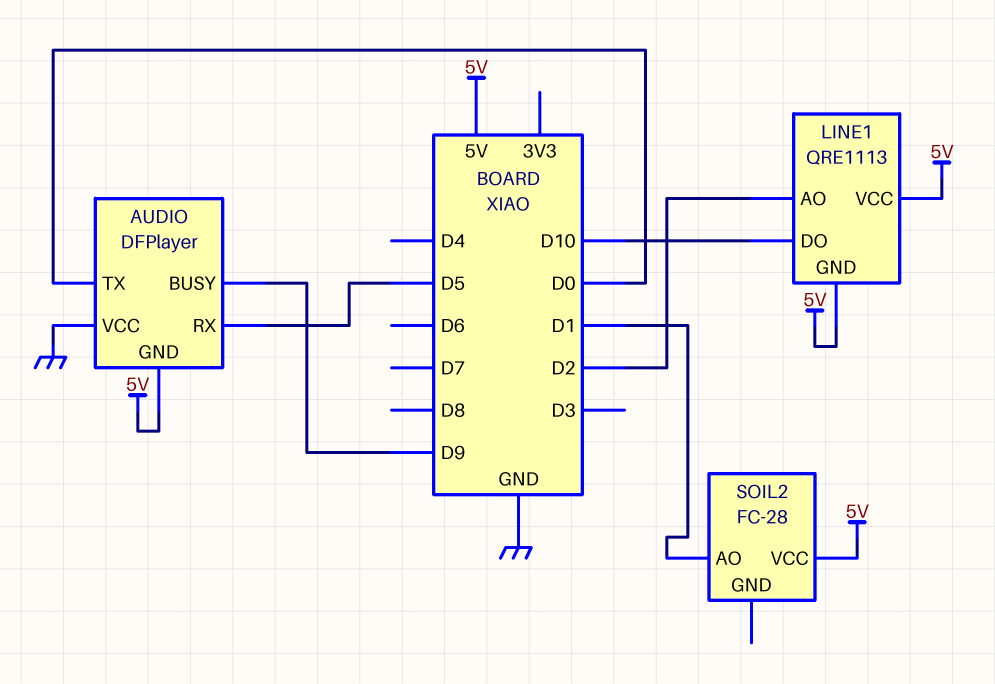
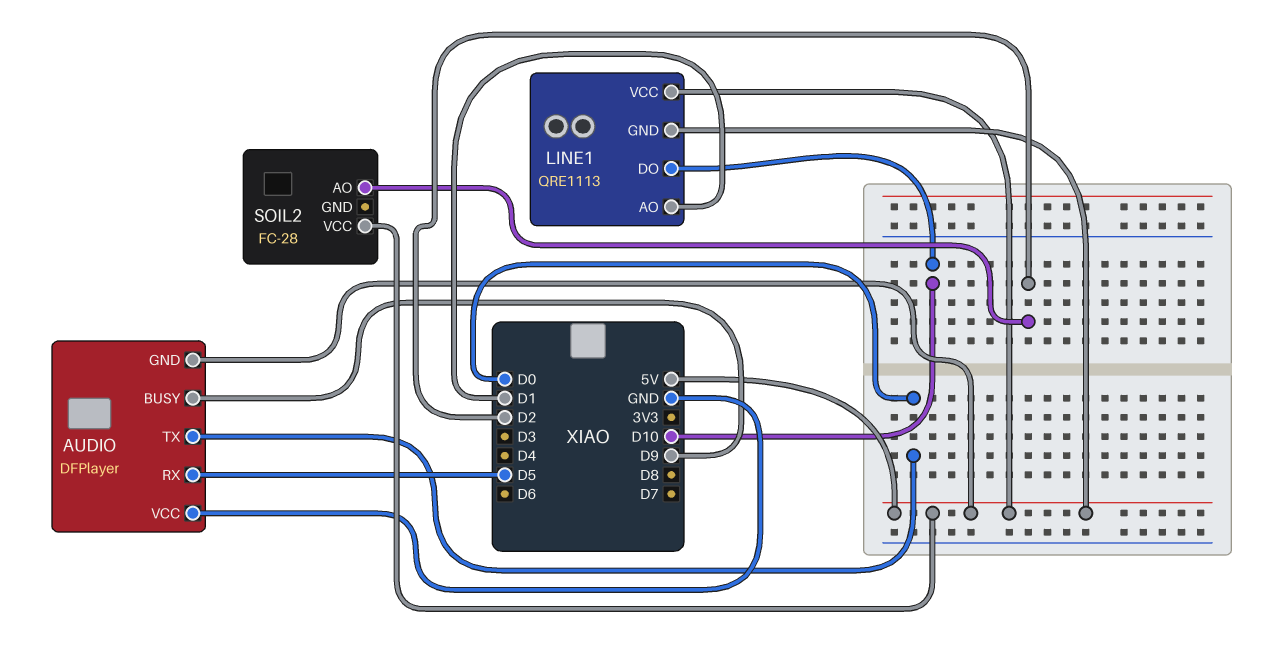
LINE1 pin AO: D2 -> D1
SOIL2 pin AO: D1 -> D2

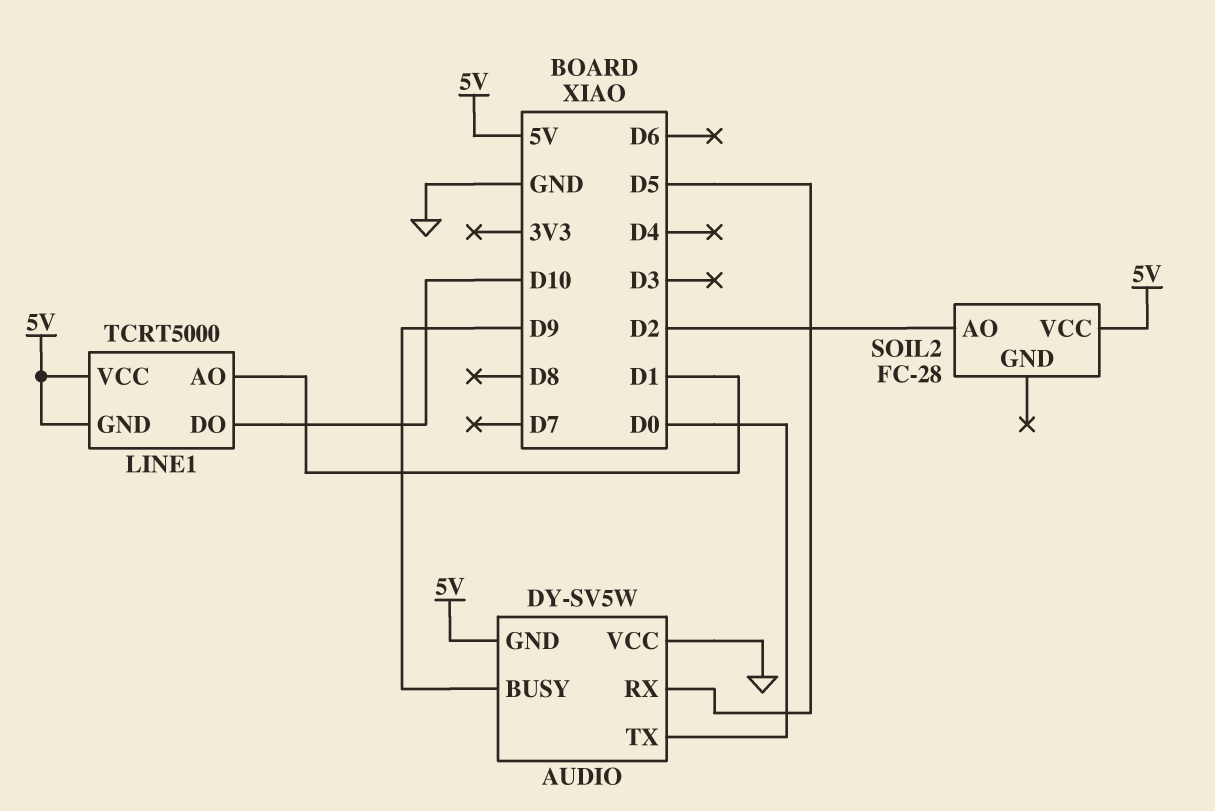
AUDIO: DFPlayer -> DY-SV5W
LINE1: QRE1113 -> TCRT5000

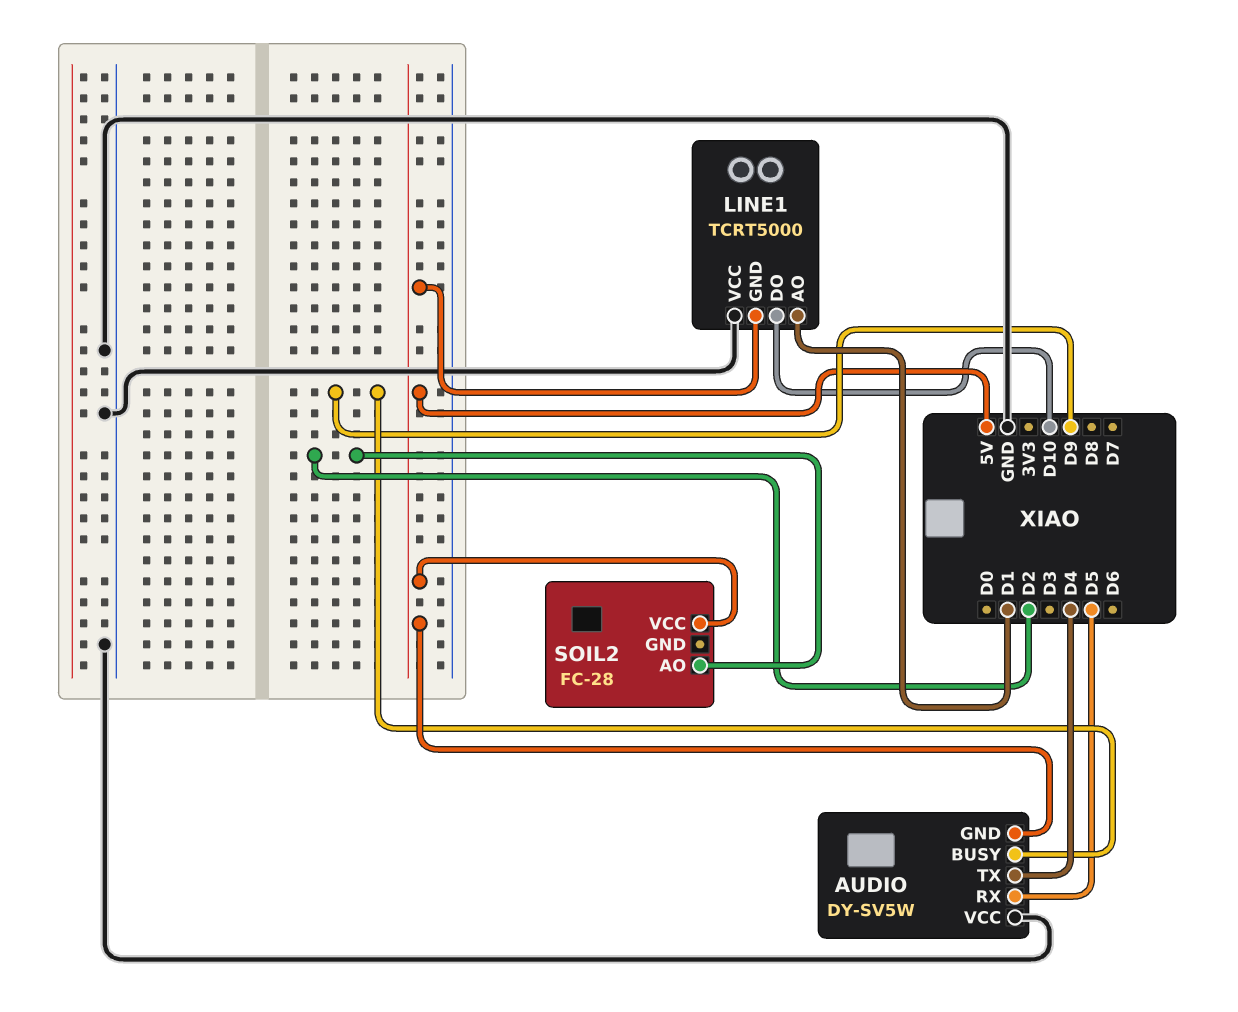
AUDIO pin TX: D0 -> D4
LINE1 pin VCC: 5V -> GND

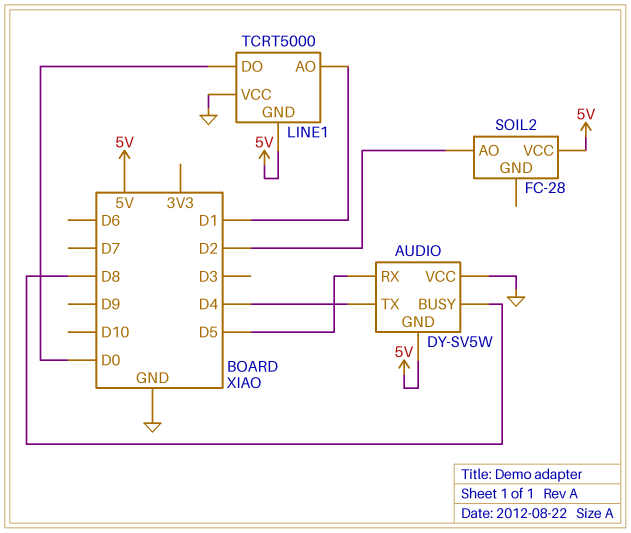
AUDIO pin BUSY: D9 -> D8
LINE1 pin DO: D10 -> D0

